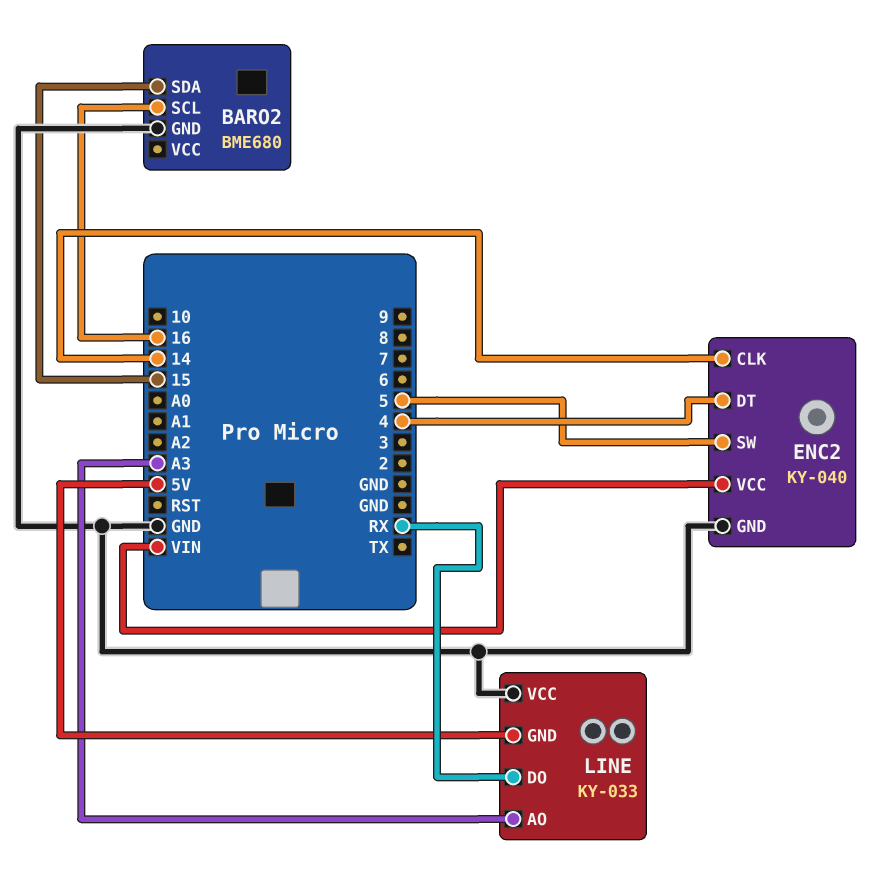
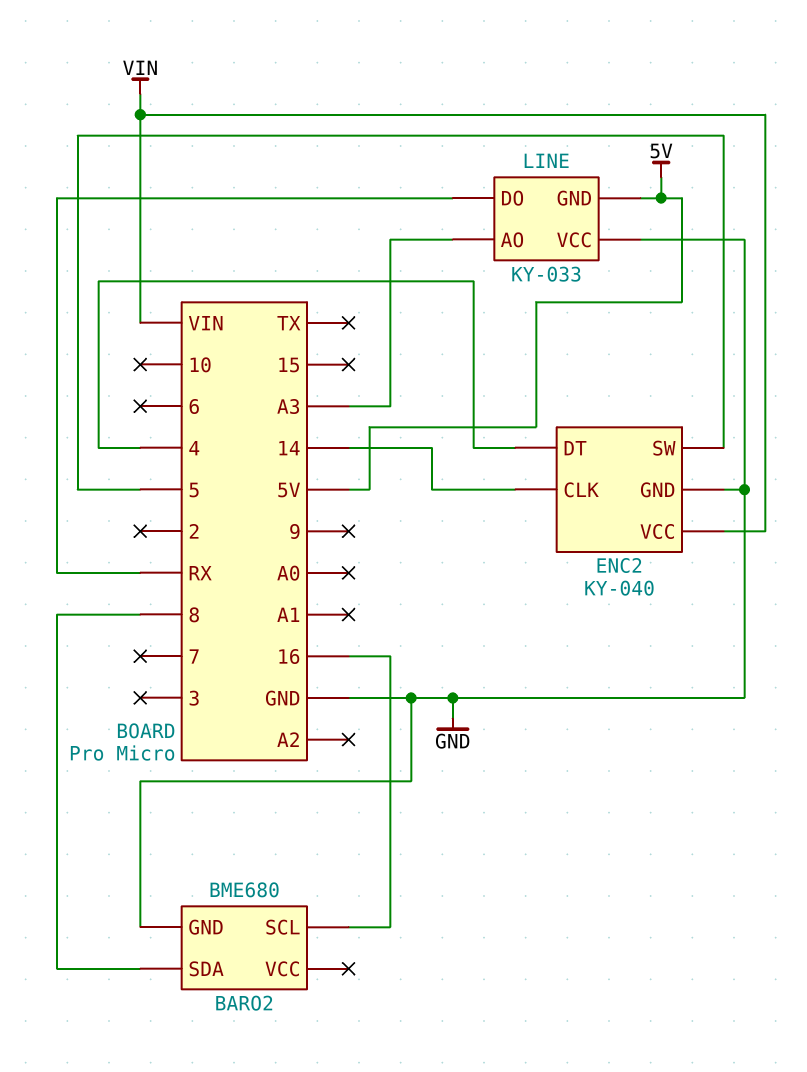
BARO2 pin SDA: 15 -> 8

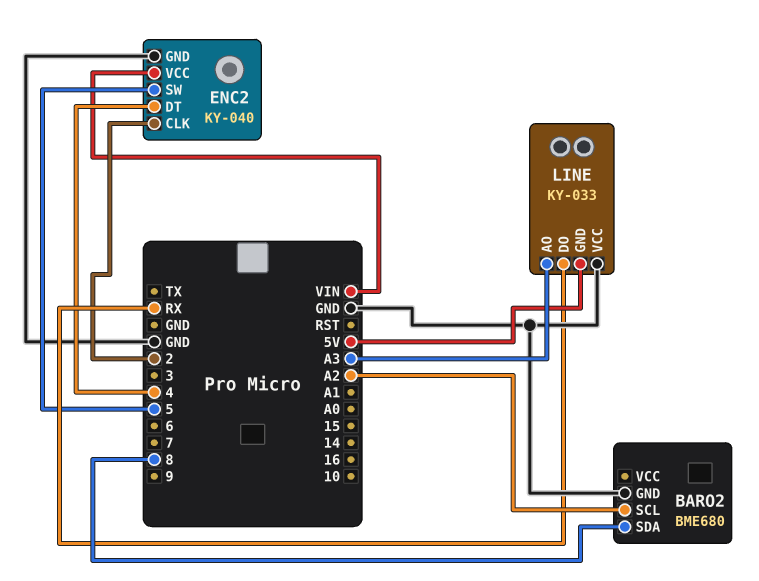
BARO2 pin SCL: 16 -> A2
ENC2 pin CLK: 14 -> 2

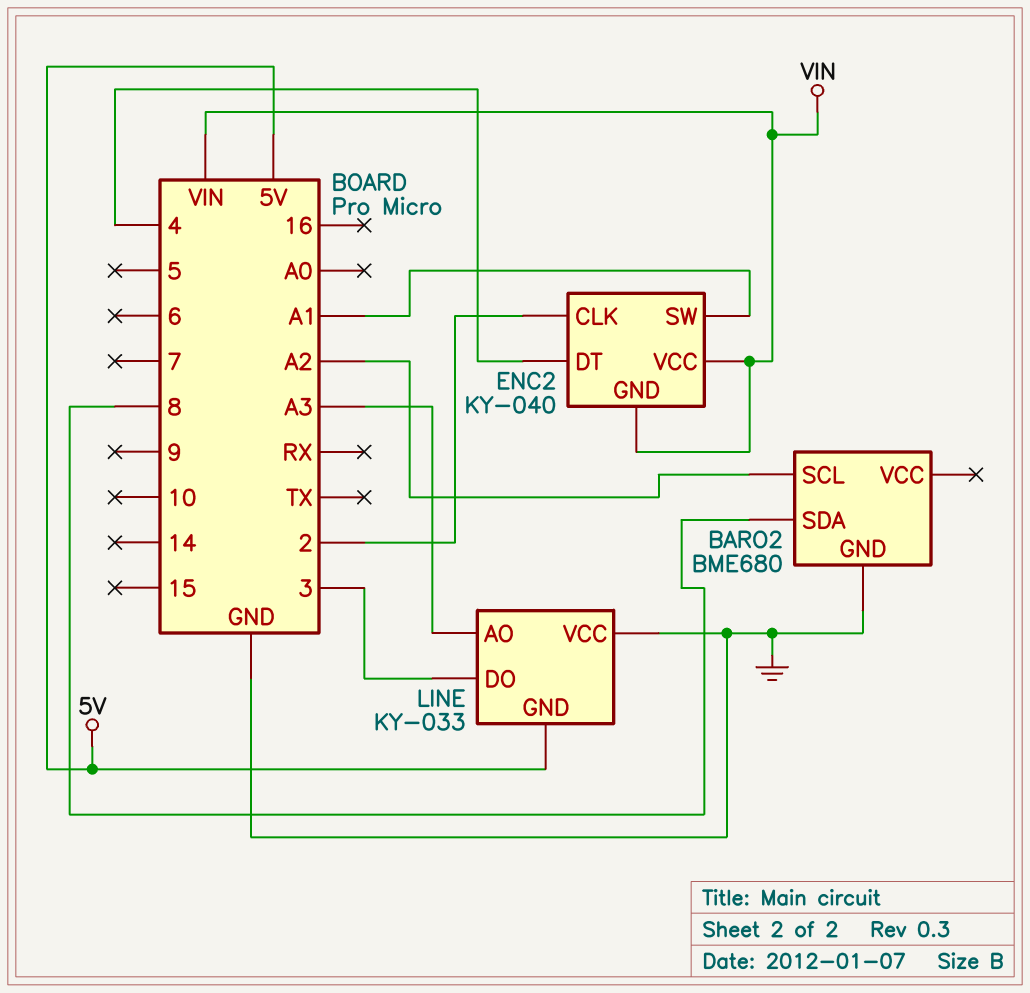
ENC2 pin GND: GND -> VIN
ENC2 pin SW: 5 -> A1
LINE pin DO: RX -> 3

